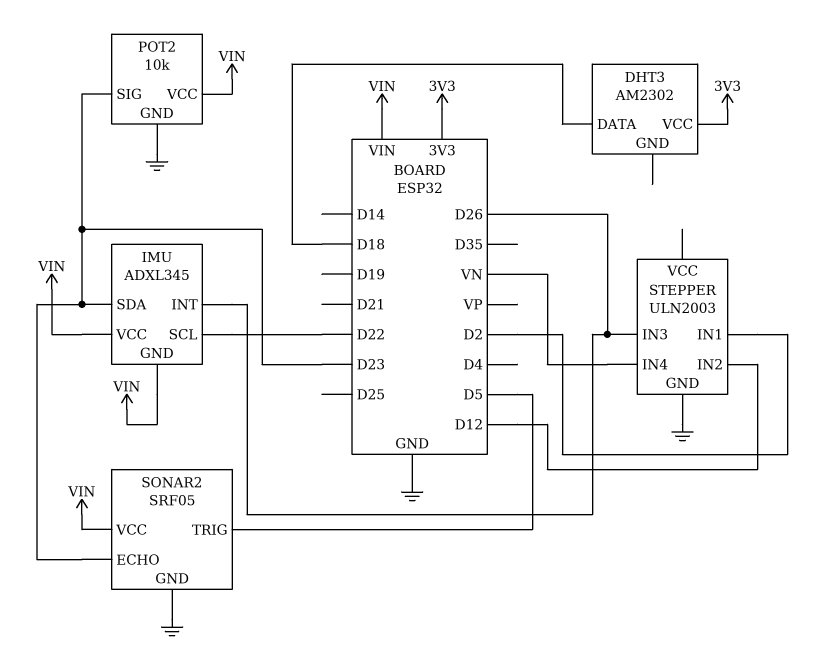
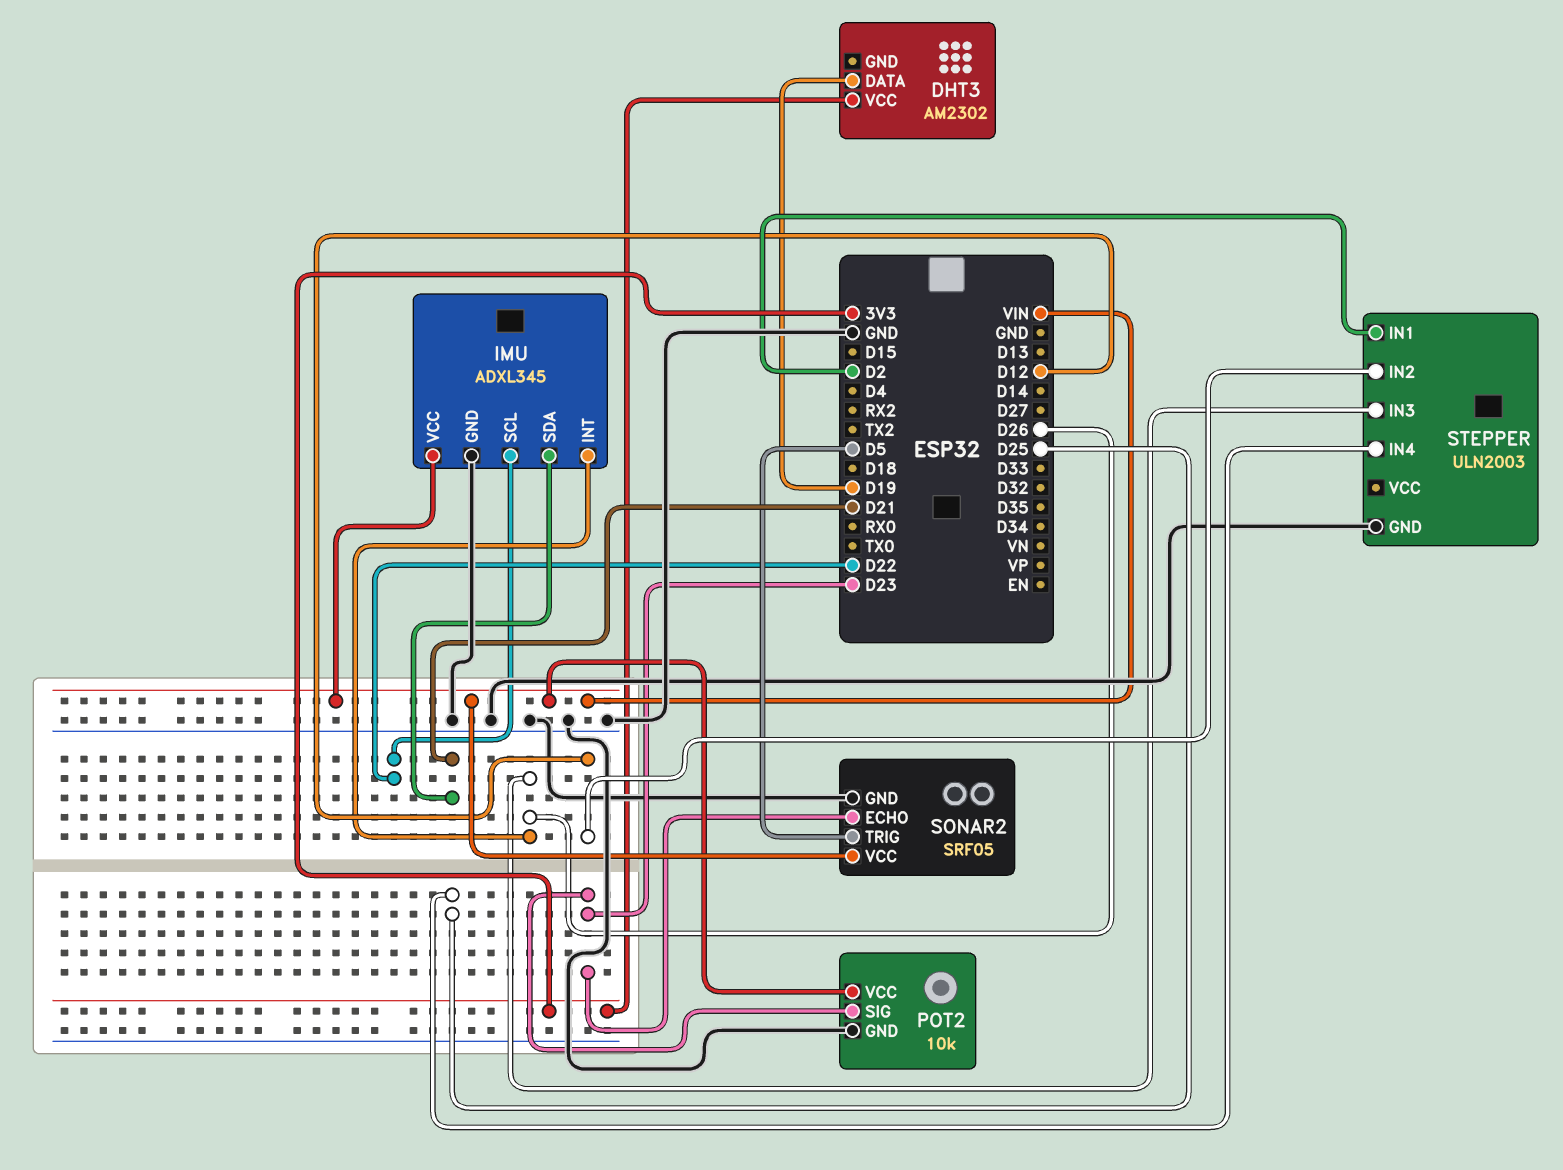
DHT3 pin DATA: D18 -> D19
IMU pin GND: VIN -> GND
IMU pin SDA: D23 -> D21
STEPPER pin IN4: VN -> D25

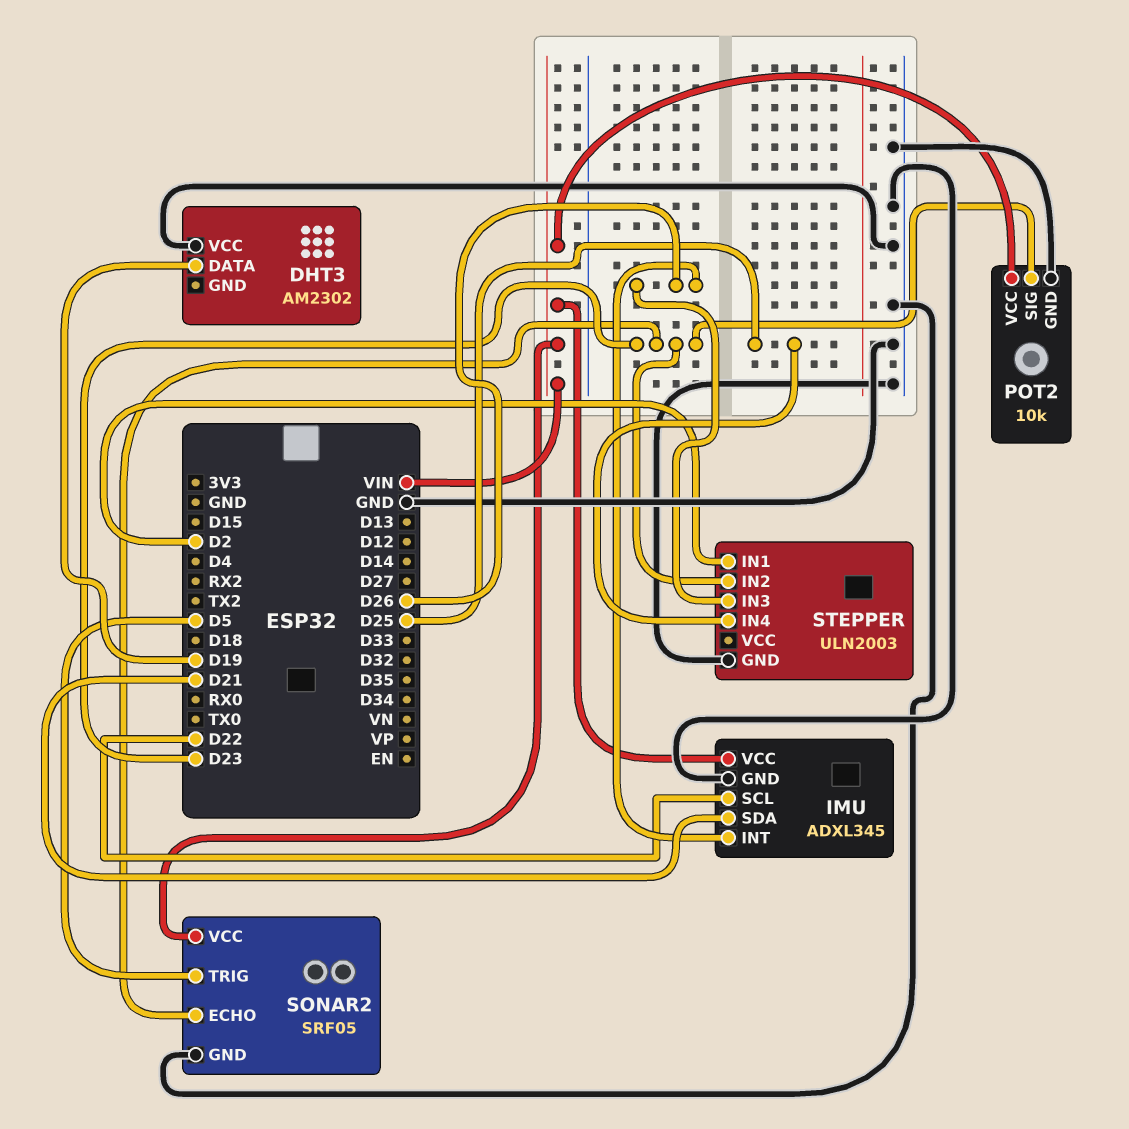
DHT3 pin VCC: 3V3 -> GND
STEPPER pin IN2: D12 -> D23

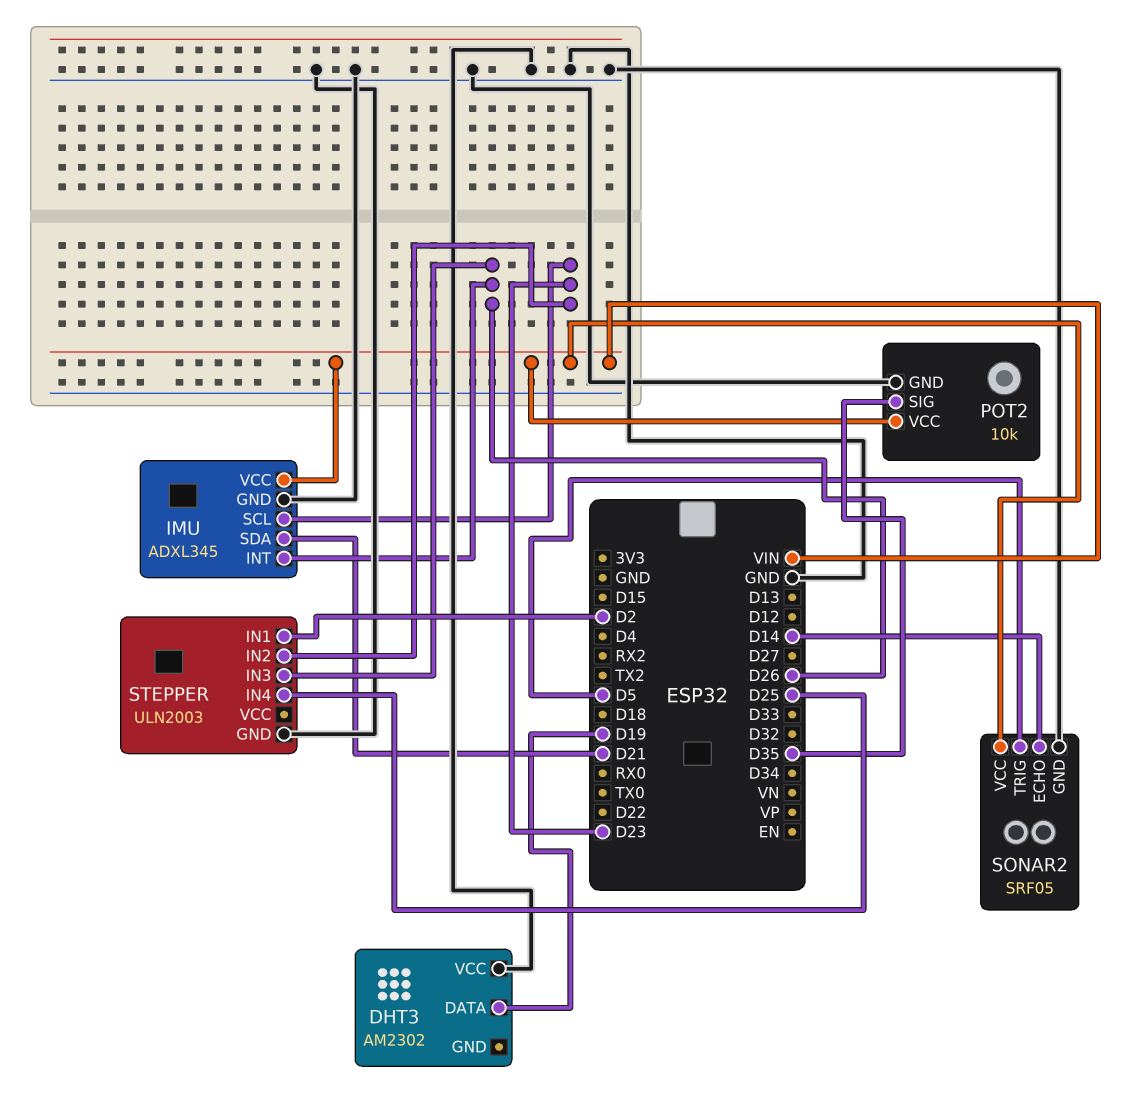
IMU pin SCL: D22 -> D23
POT2 pin SIG: D23 -> D35
SONAR2 pin ECHO: D23 -> D14

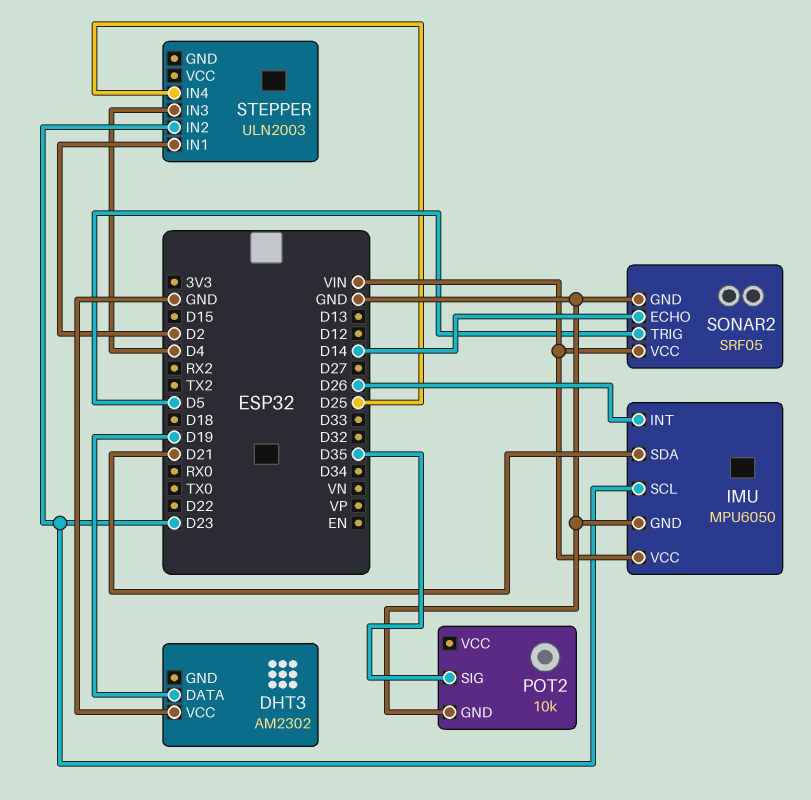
IMU: ADXL345 -> MPU6050
POT2 pin VCC: VIN -> none
STEPPER pin GND: GND -> none
STEPPER pin IN3: D26 -> D4

